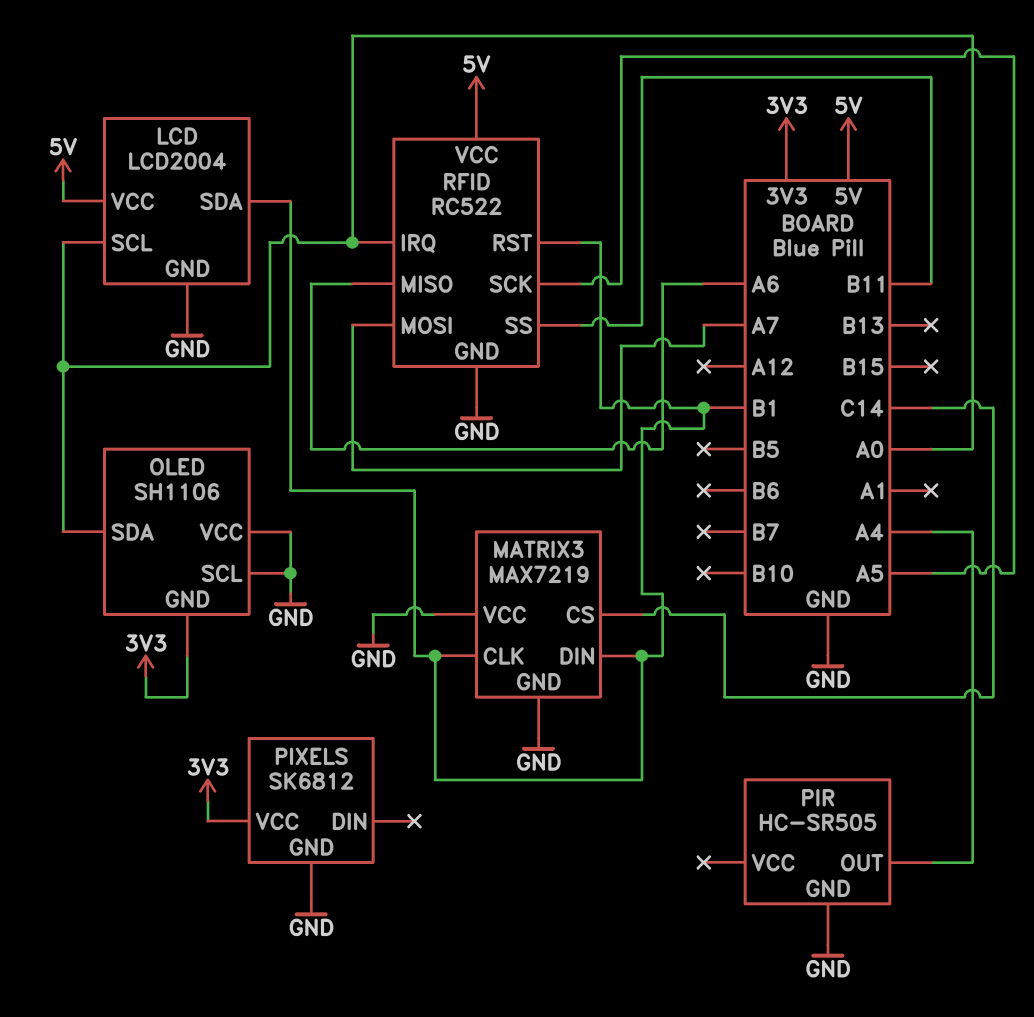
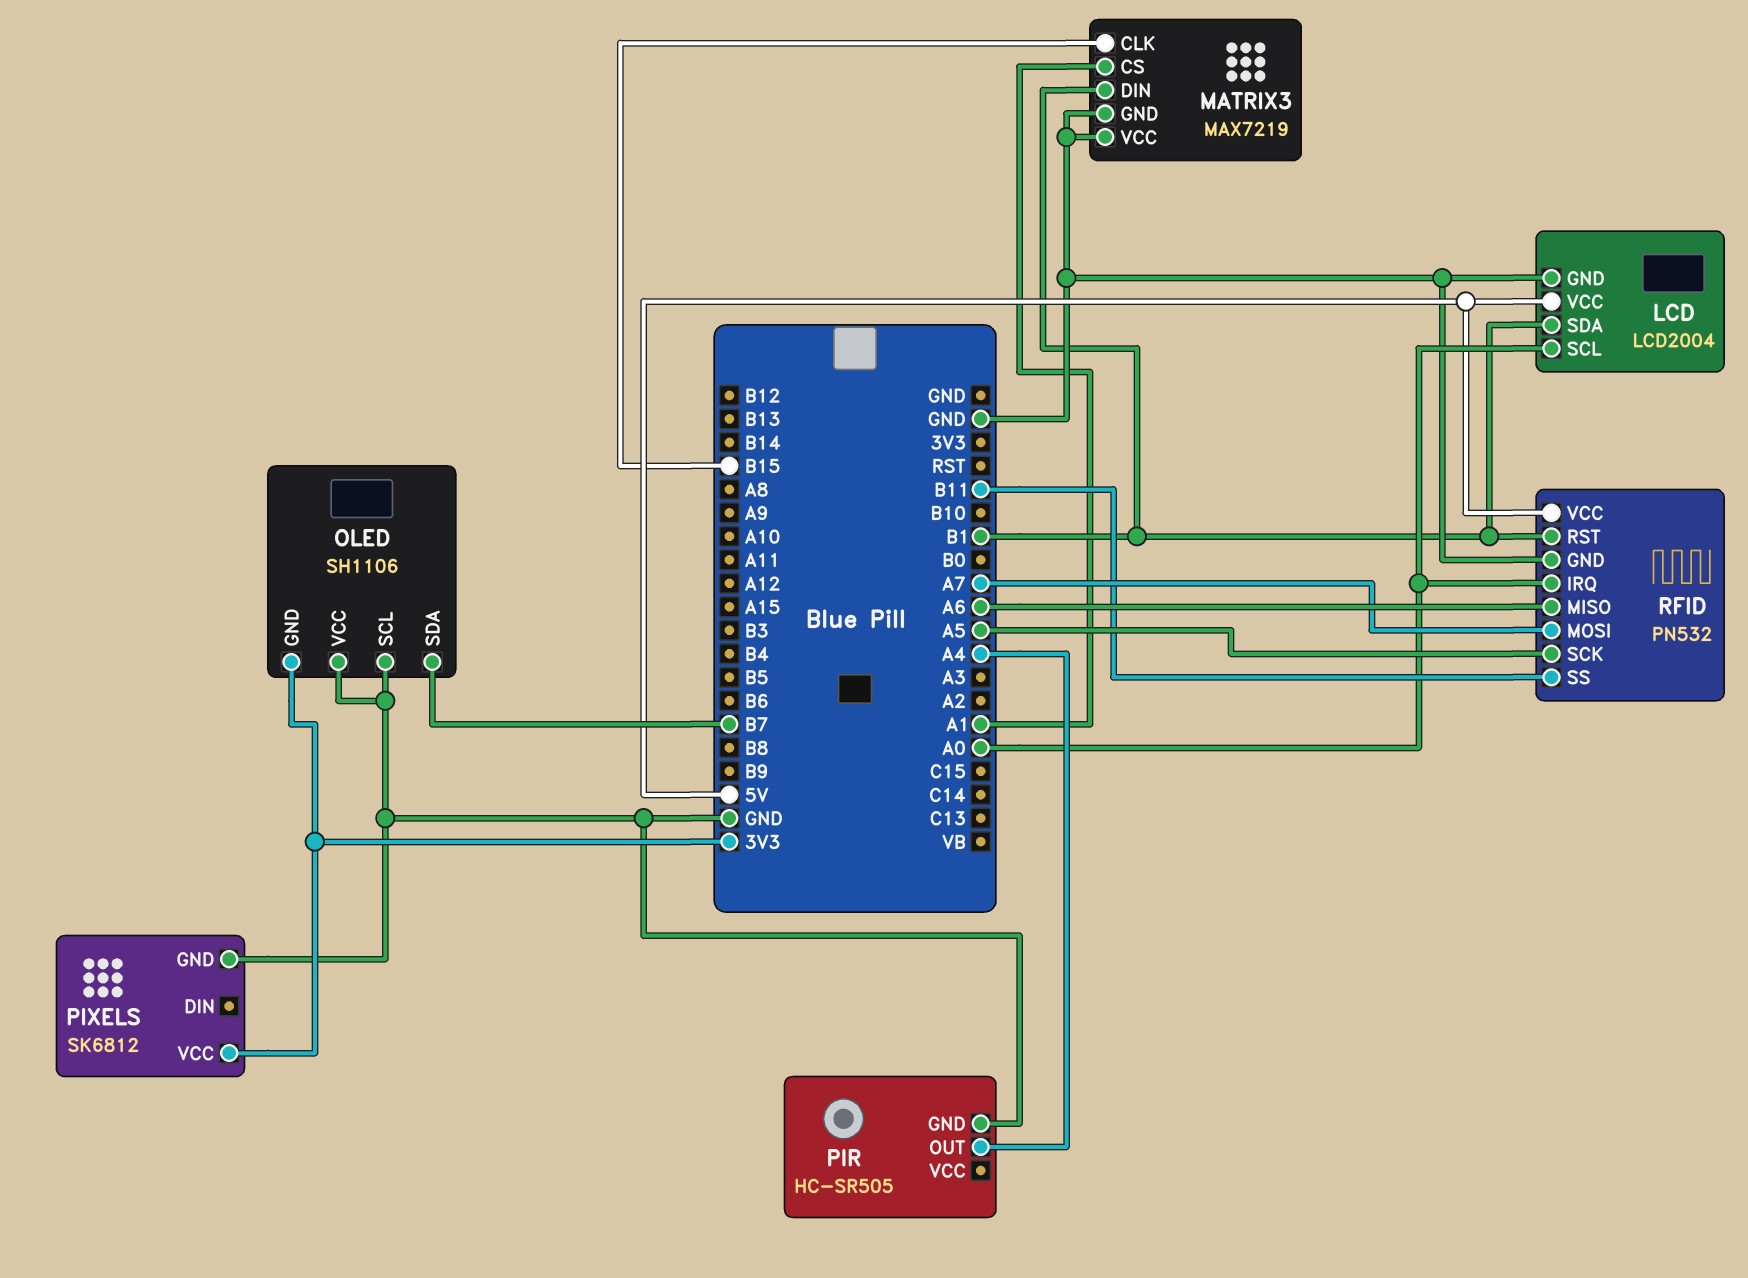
MATRIX3 pin CLK: B1 -> B15
MATRIX3 pin CS: C14 -> A1
OLED pin SDA: A0 -> B7
RFID: RC522 -> PN532

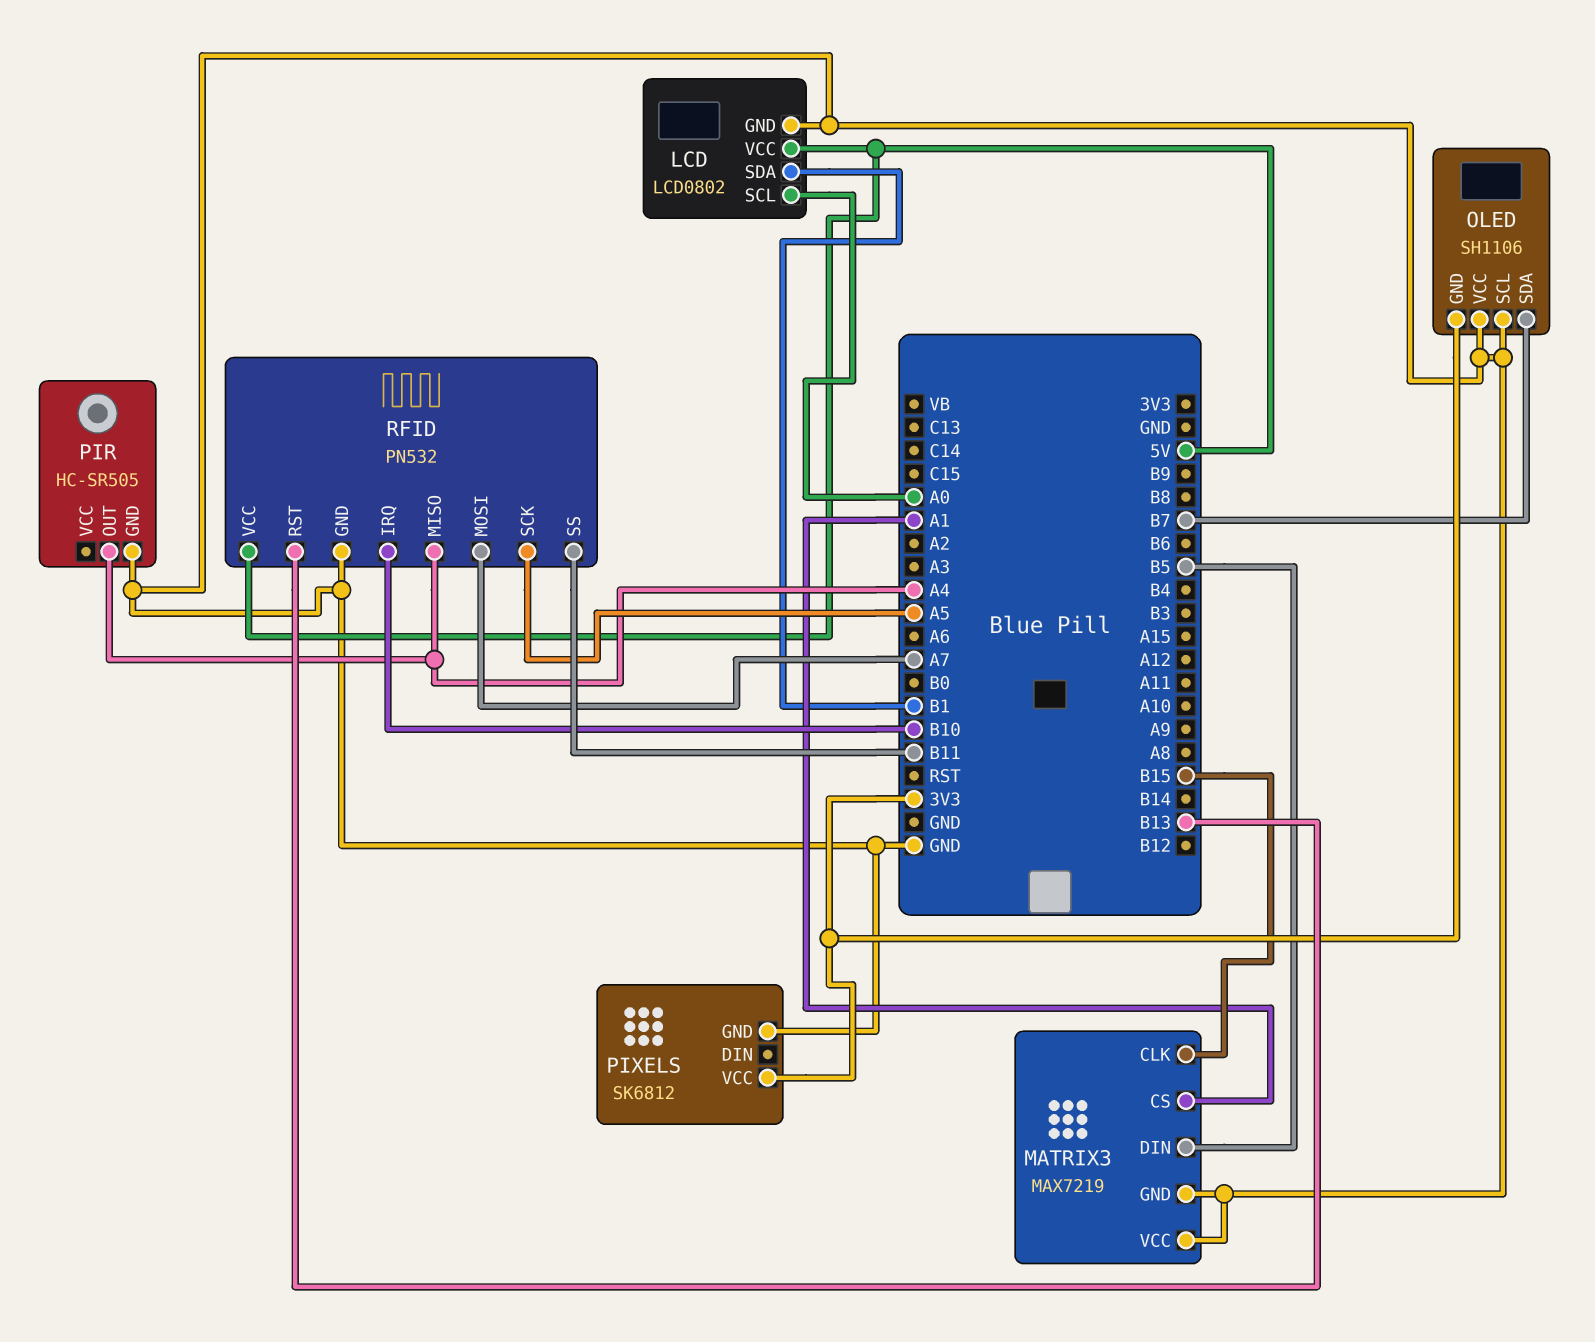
LCD: LCD2004 -> LCD0802
MATRIX3 pin DIN: B1 -> B5
RFID pin IRQ: A0 -> B10
RFID pin MISO: A6 -> A4
RFID pin RST: B1 -> B13

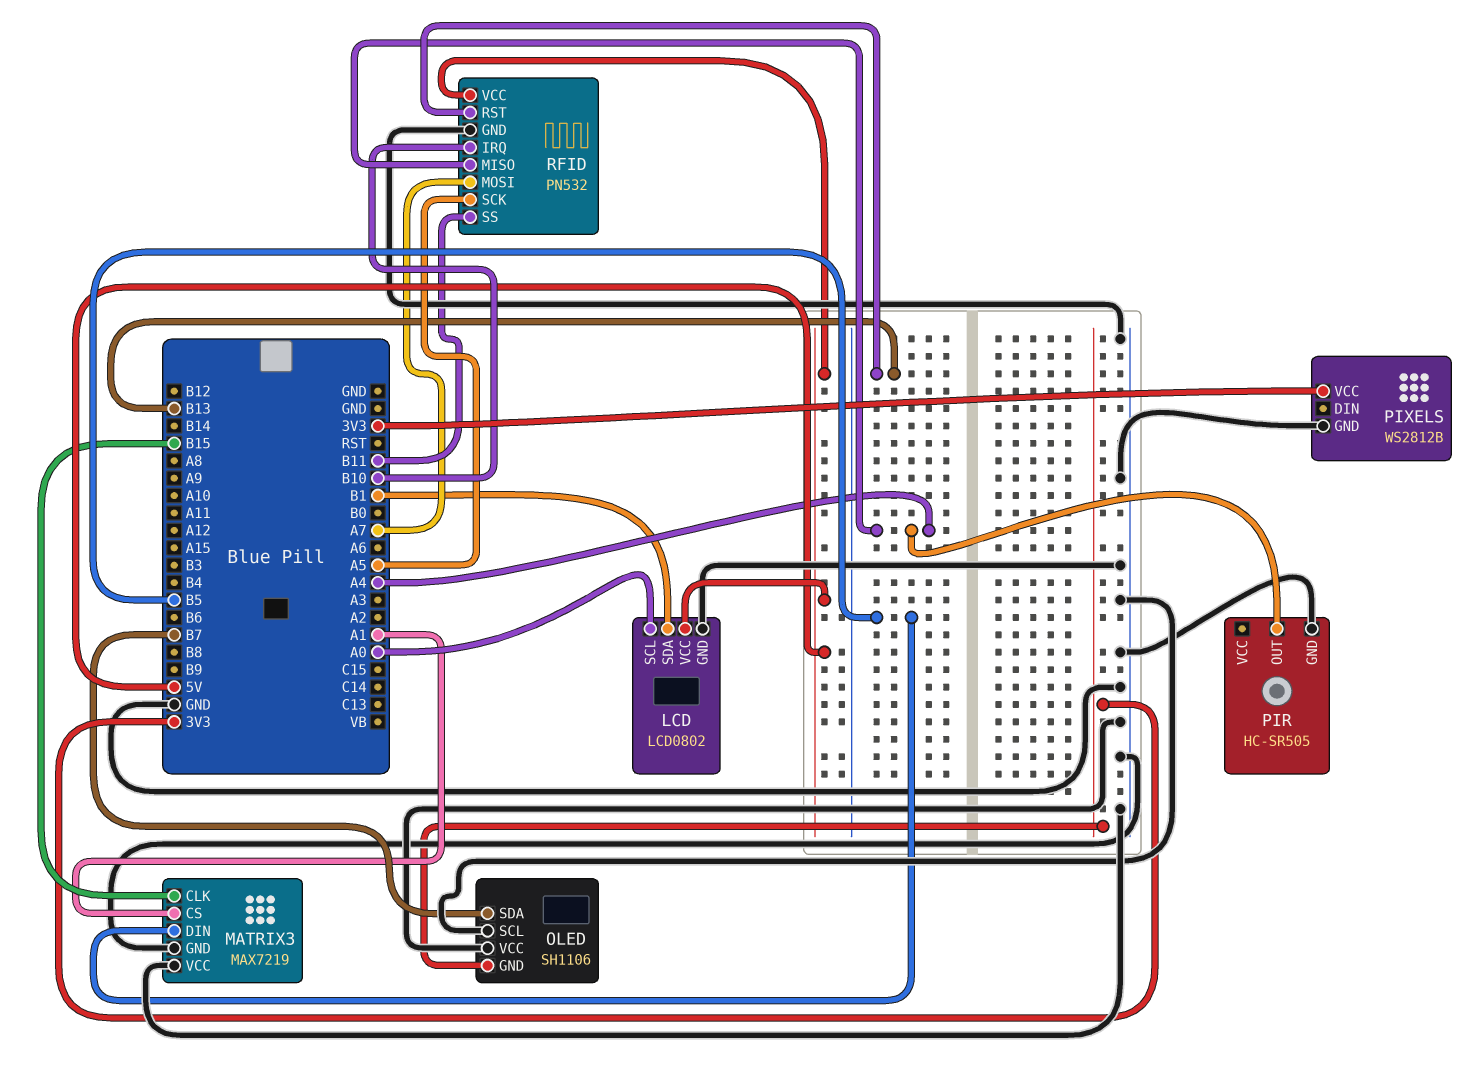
PIXELS: SK6812 -> WS2812B

